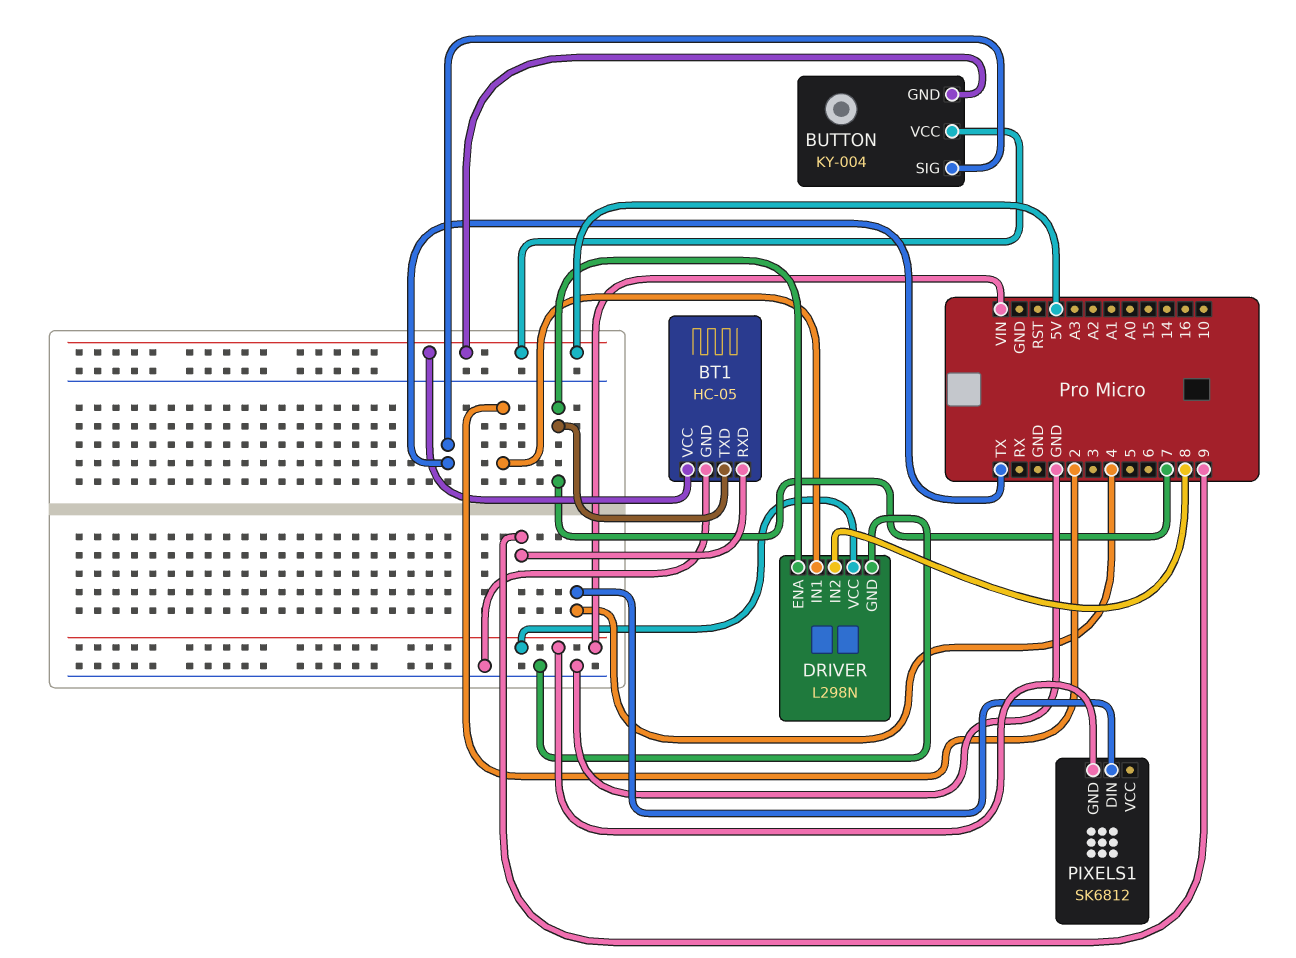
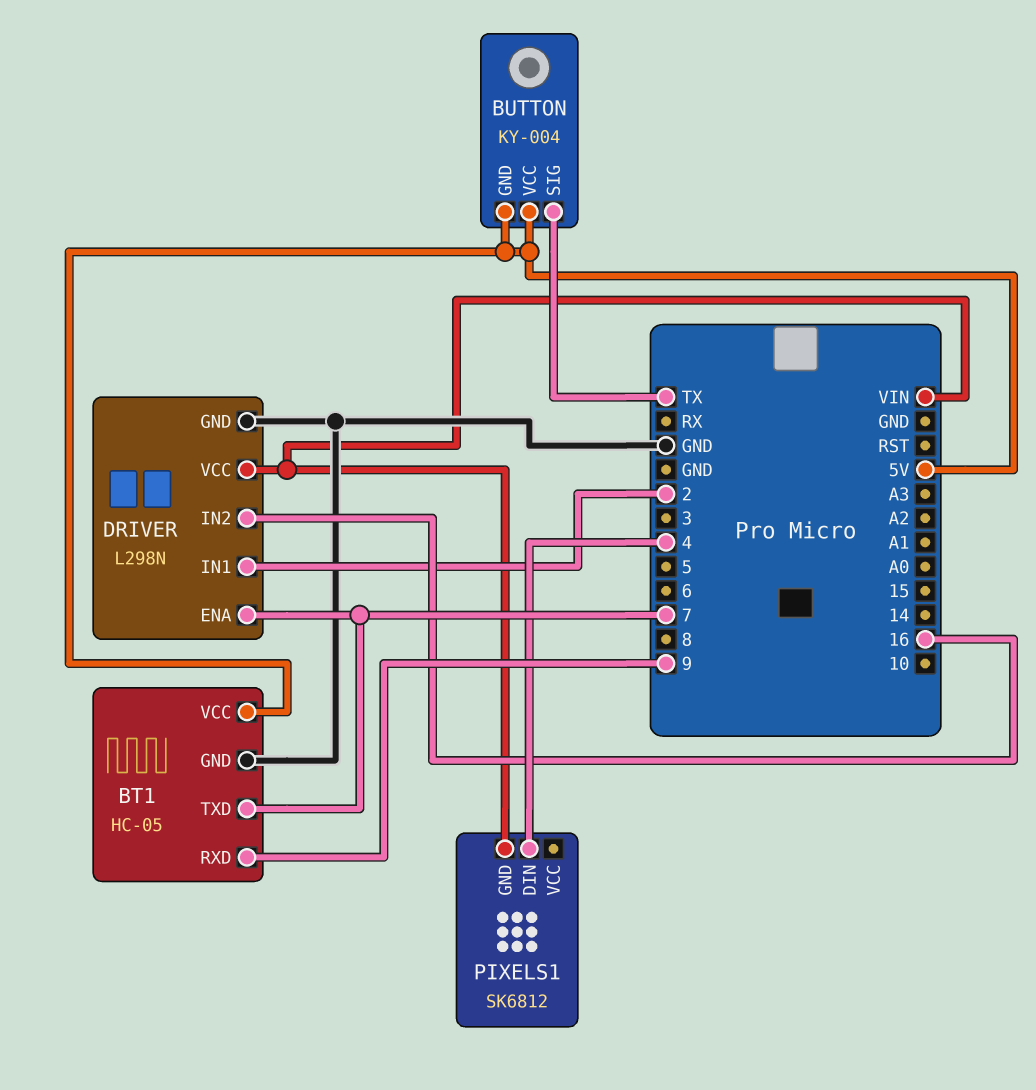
DRIVER pin IN2: 8 -> 16

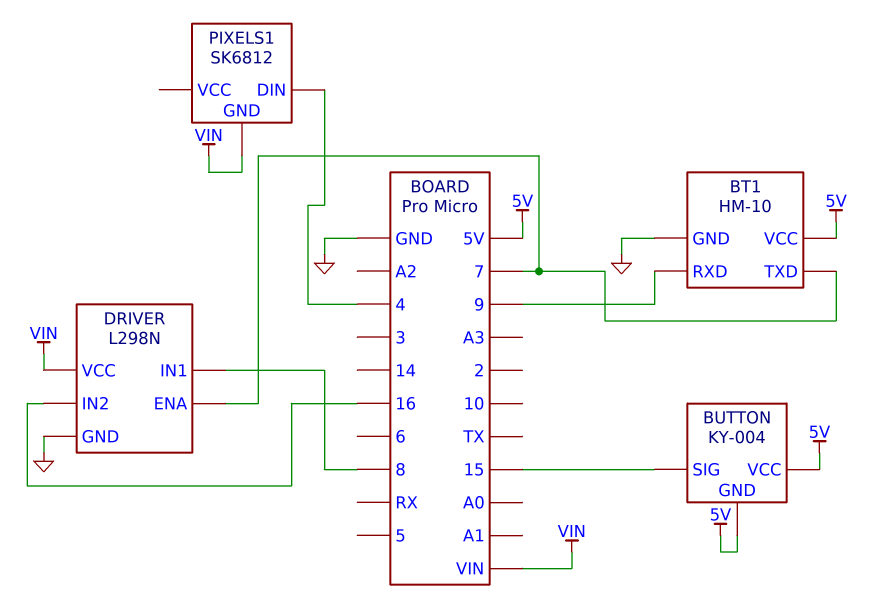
BT1: HC-05 -> HM-10
BUTTON pin SIG: TX -> 15
DRIVER pin IN1: 2 -> 8

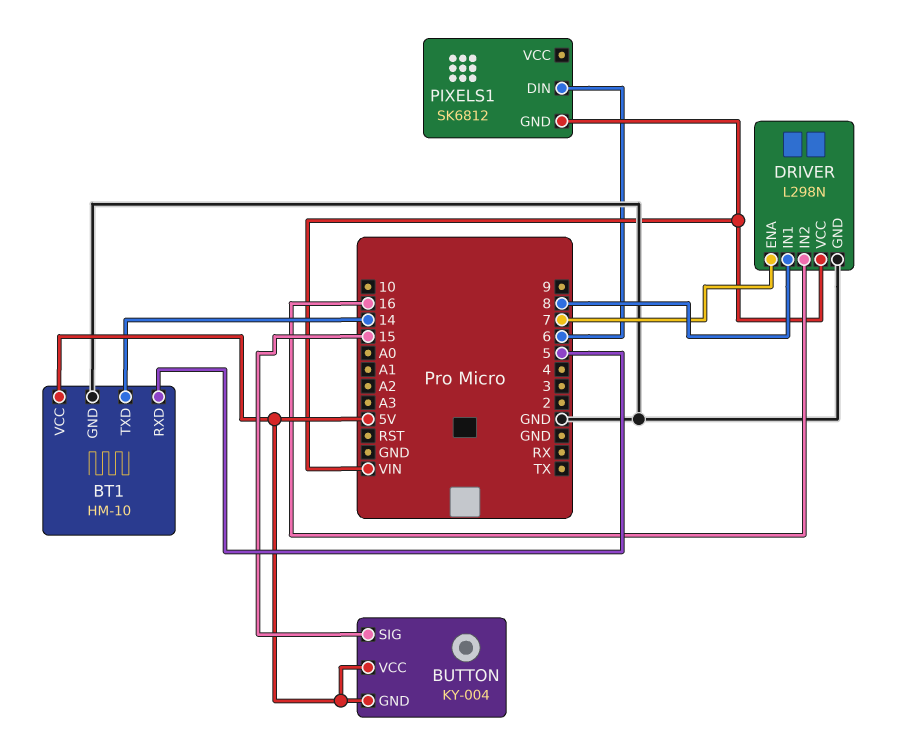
BT1 pin RXD: 9 -> 5
BT1 pin TXD: 7 -> 14
PIXELS1 pin DIN: 4 -> 6

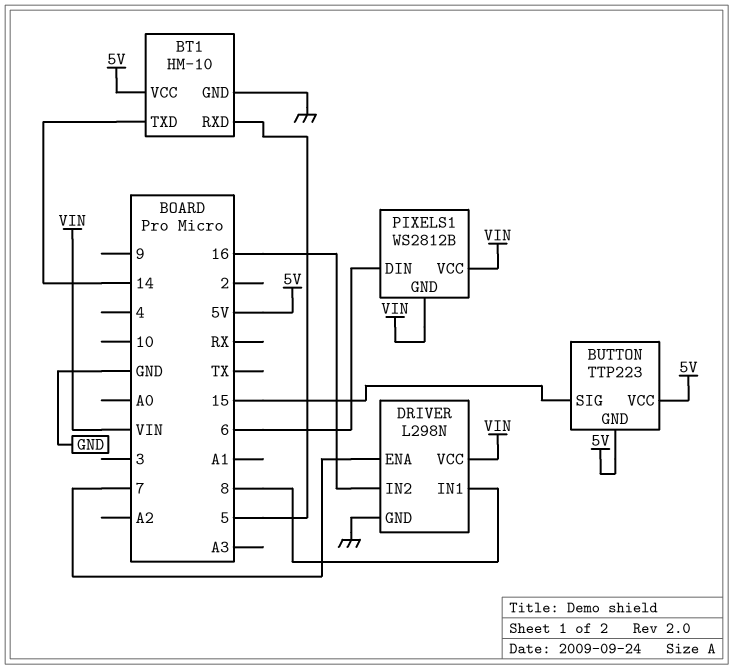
BUTTON: KY-004 -> TTP223
PIXELS1: SK6812 -> WS2812B
PIXELS1 pin VCC: none -> VIN

